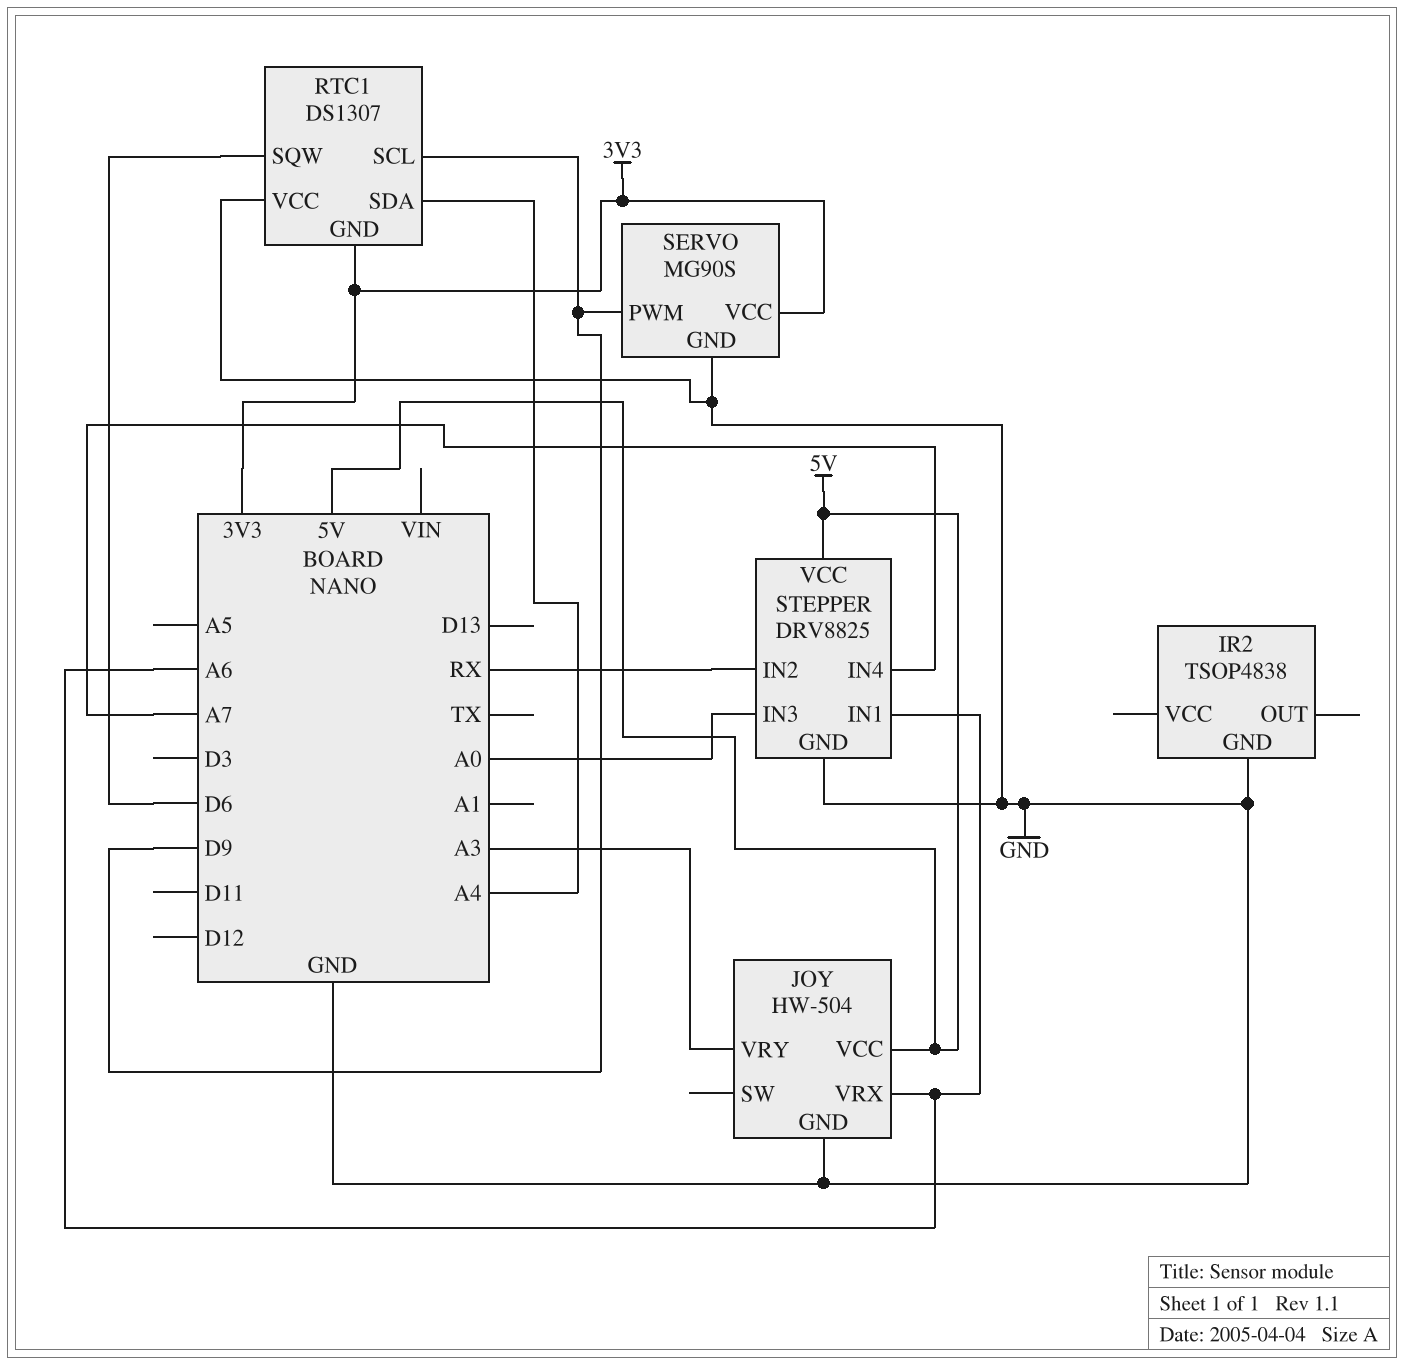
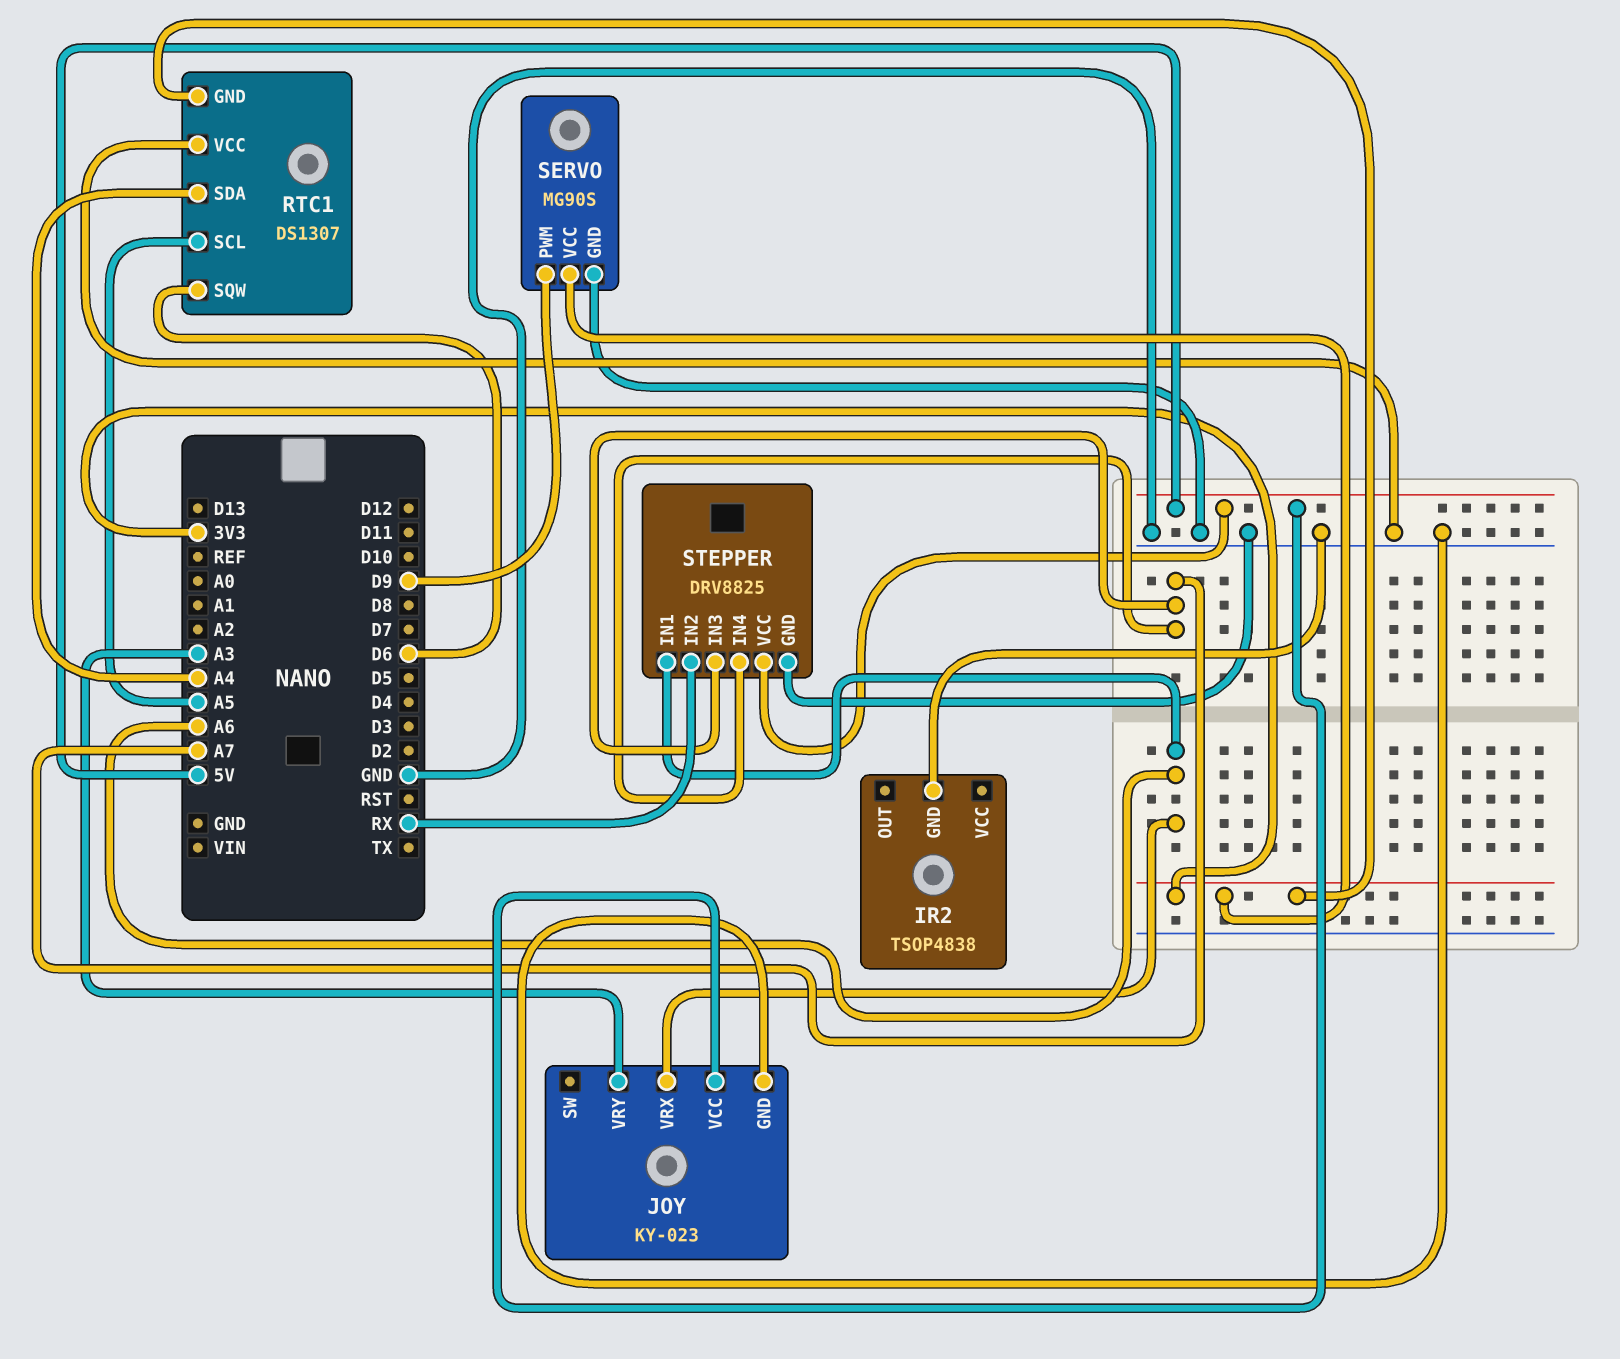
JOY: HW-504 -> KY-023
RTC1 pin SCL: D9 -> A5
STEPPER pin IN3: A0 -> A7

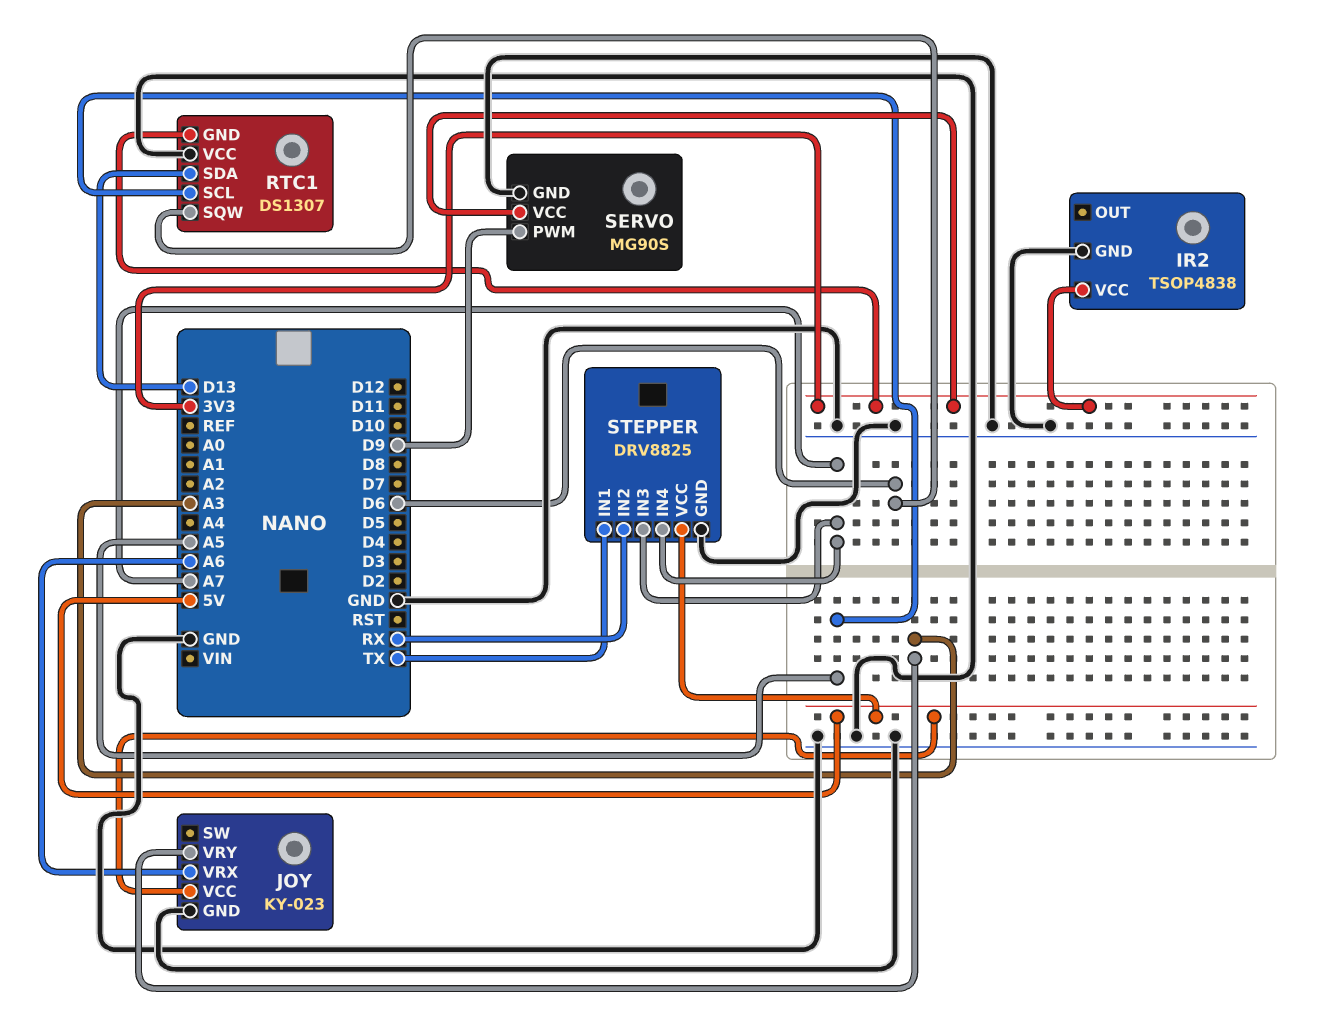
IR2 pin VCC: none -> 3V3
RTC1 pin SDA: A4 -> D13
STEPPER pin IN1: A6 -> TX

